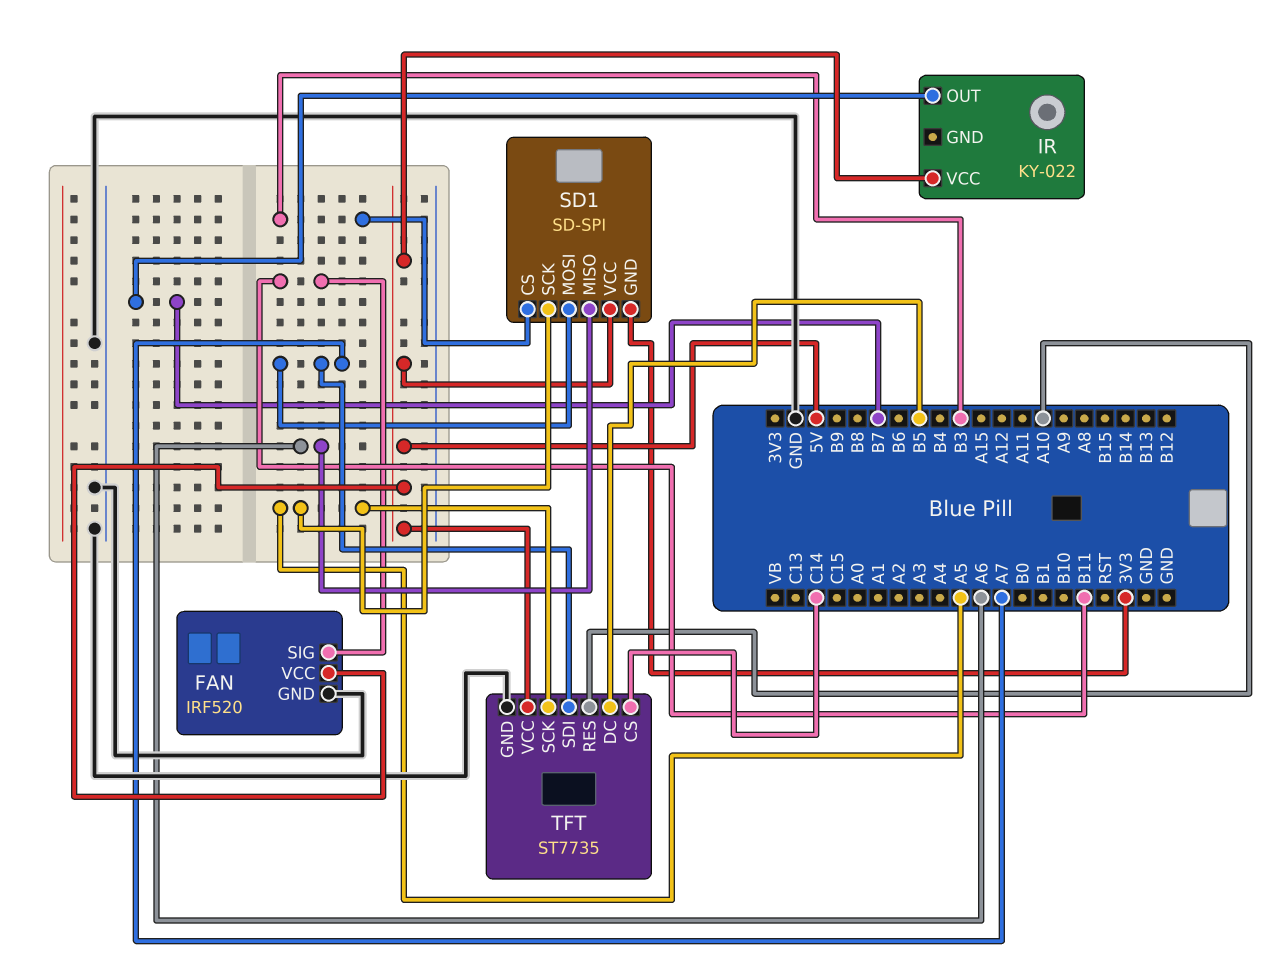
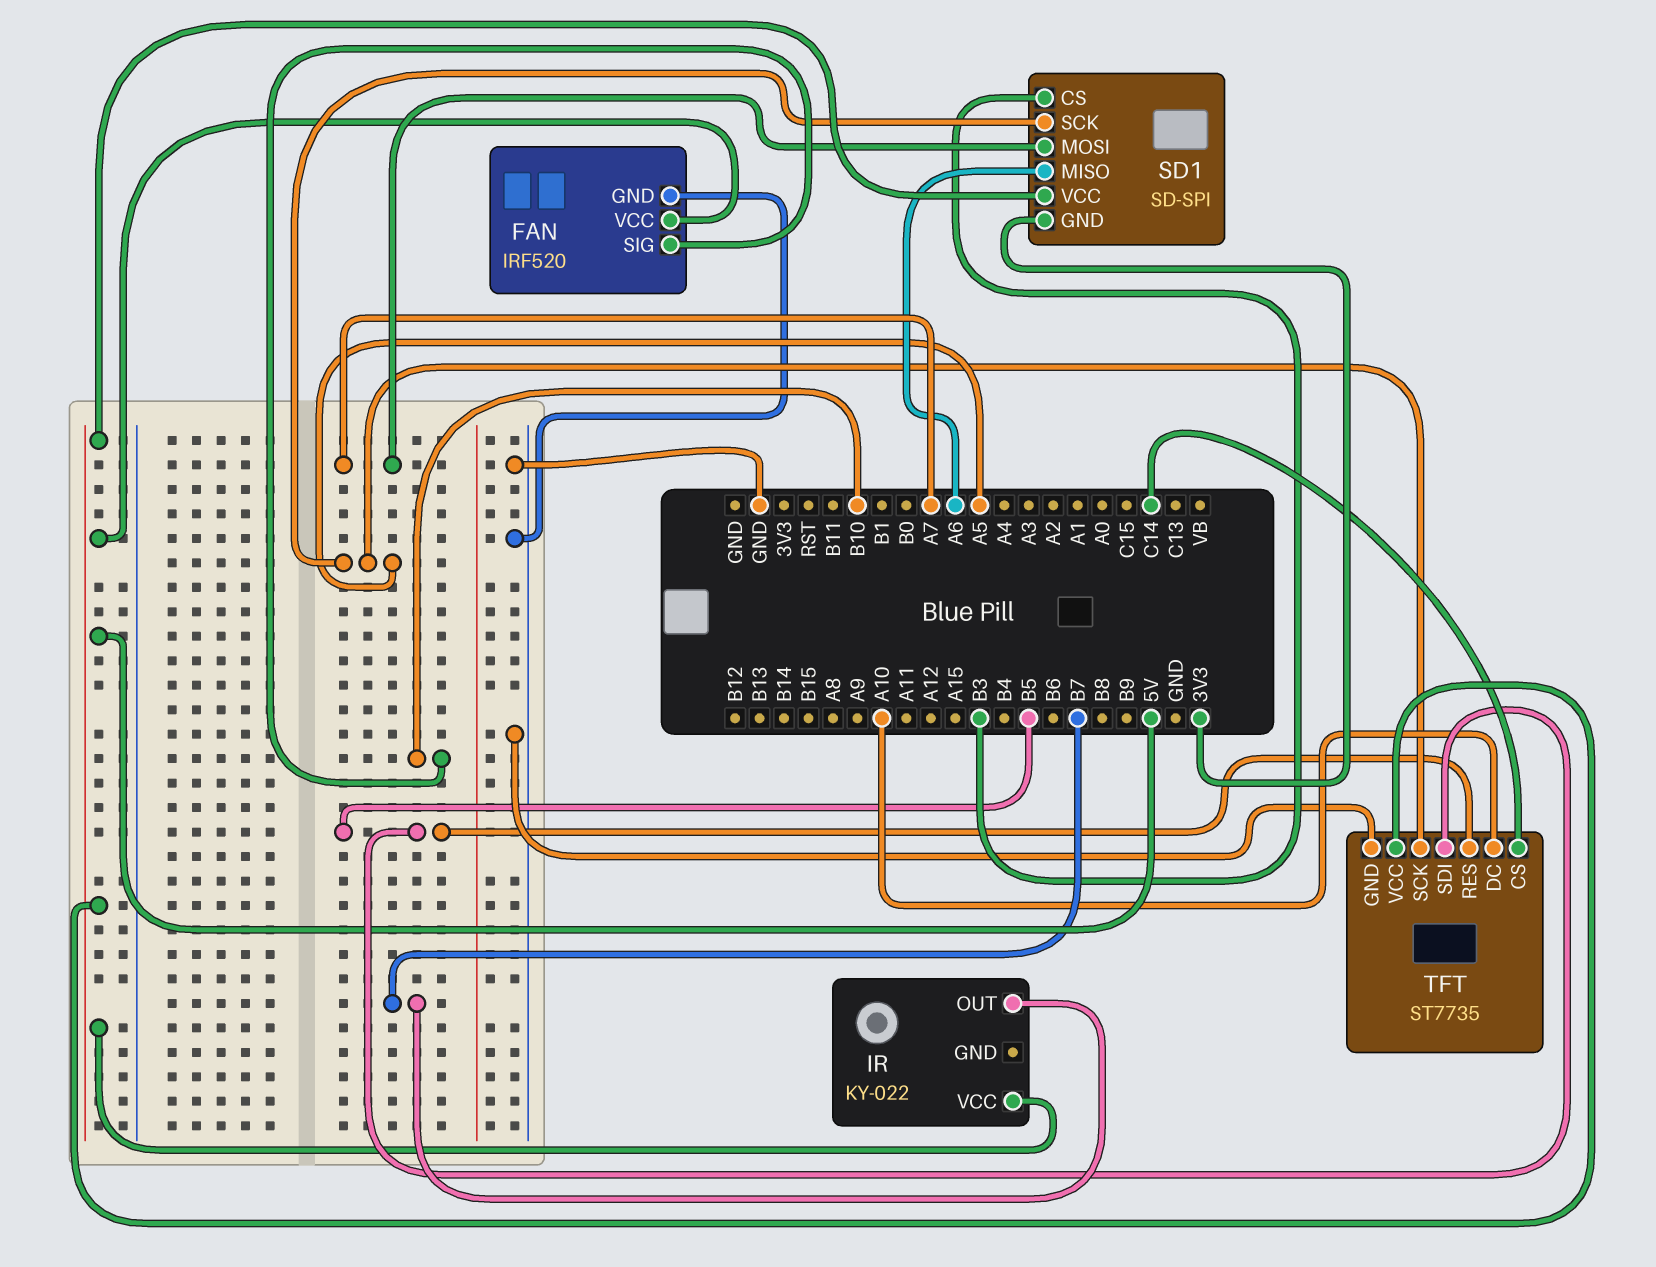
FAN pin SIG: B11 -> B10
TFT pin DC: B5 -> A10
TFT pin RES: A10 -> B5
TFT pin SDI: A7 -> B5

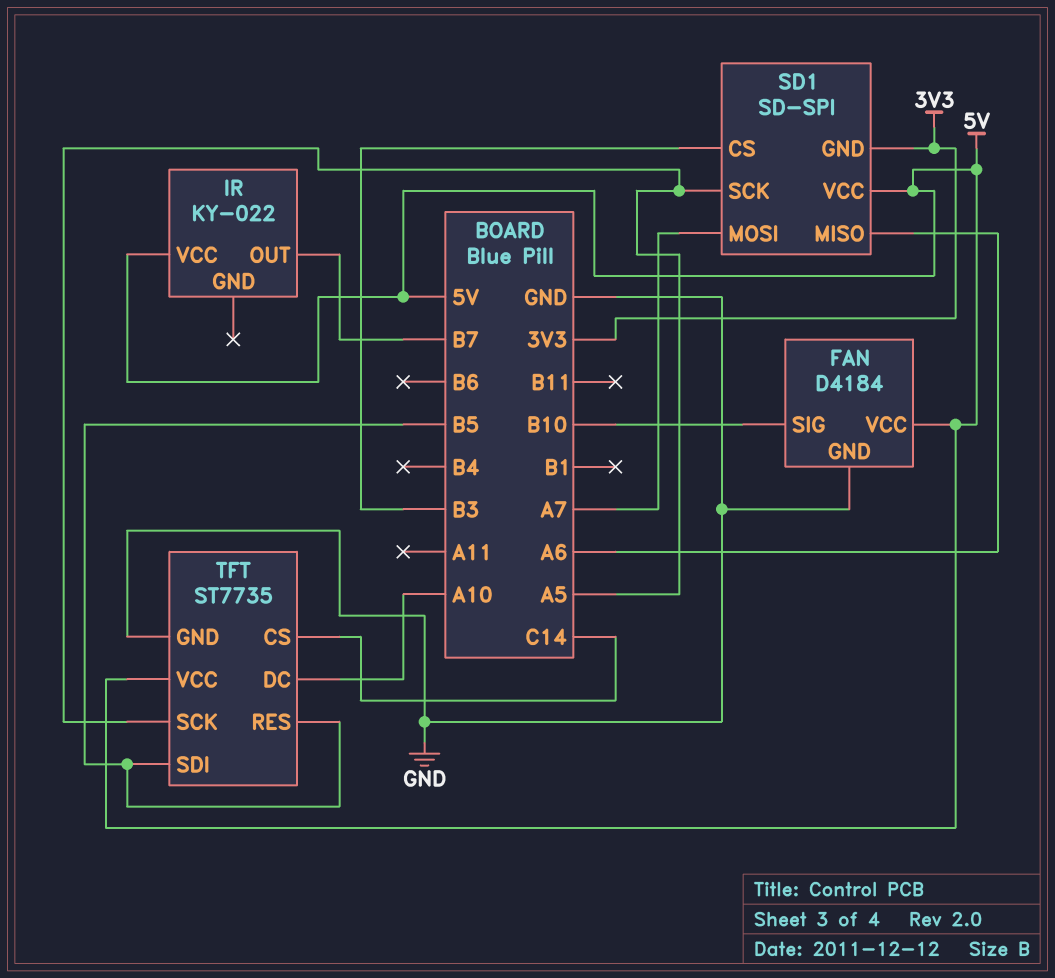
FAN: IRF520 -> D4184

